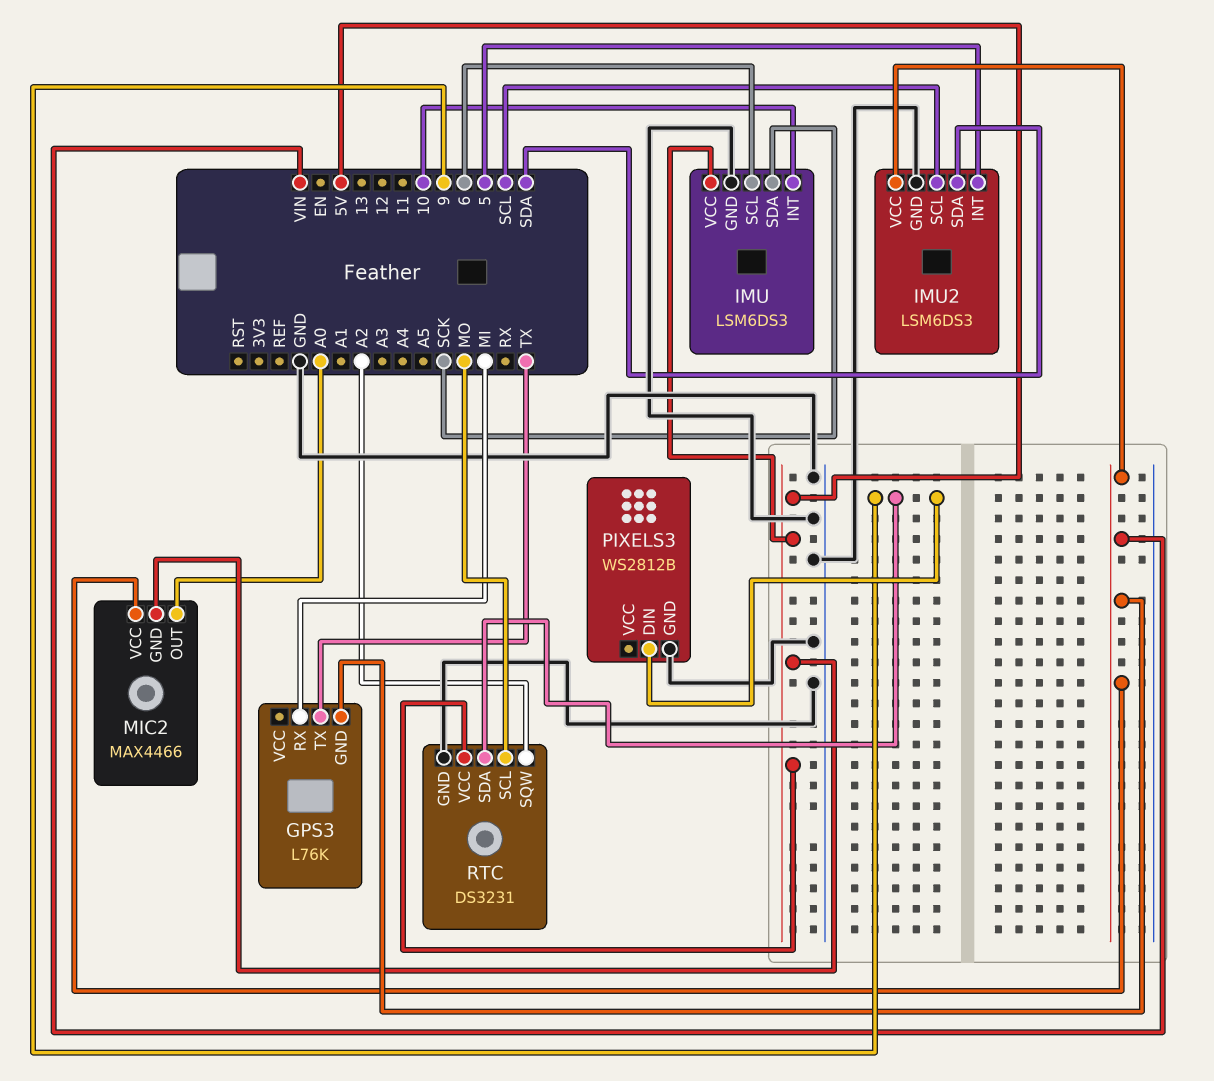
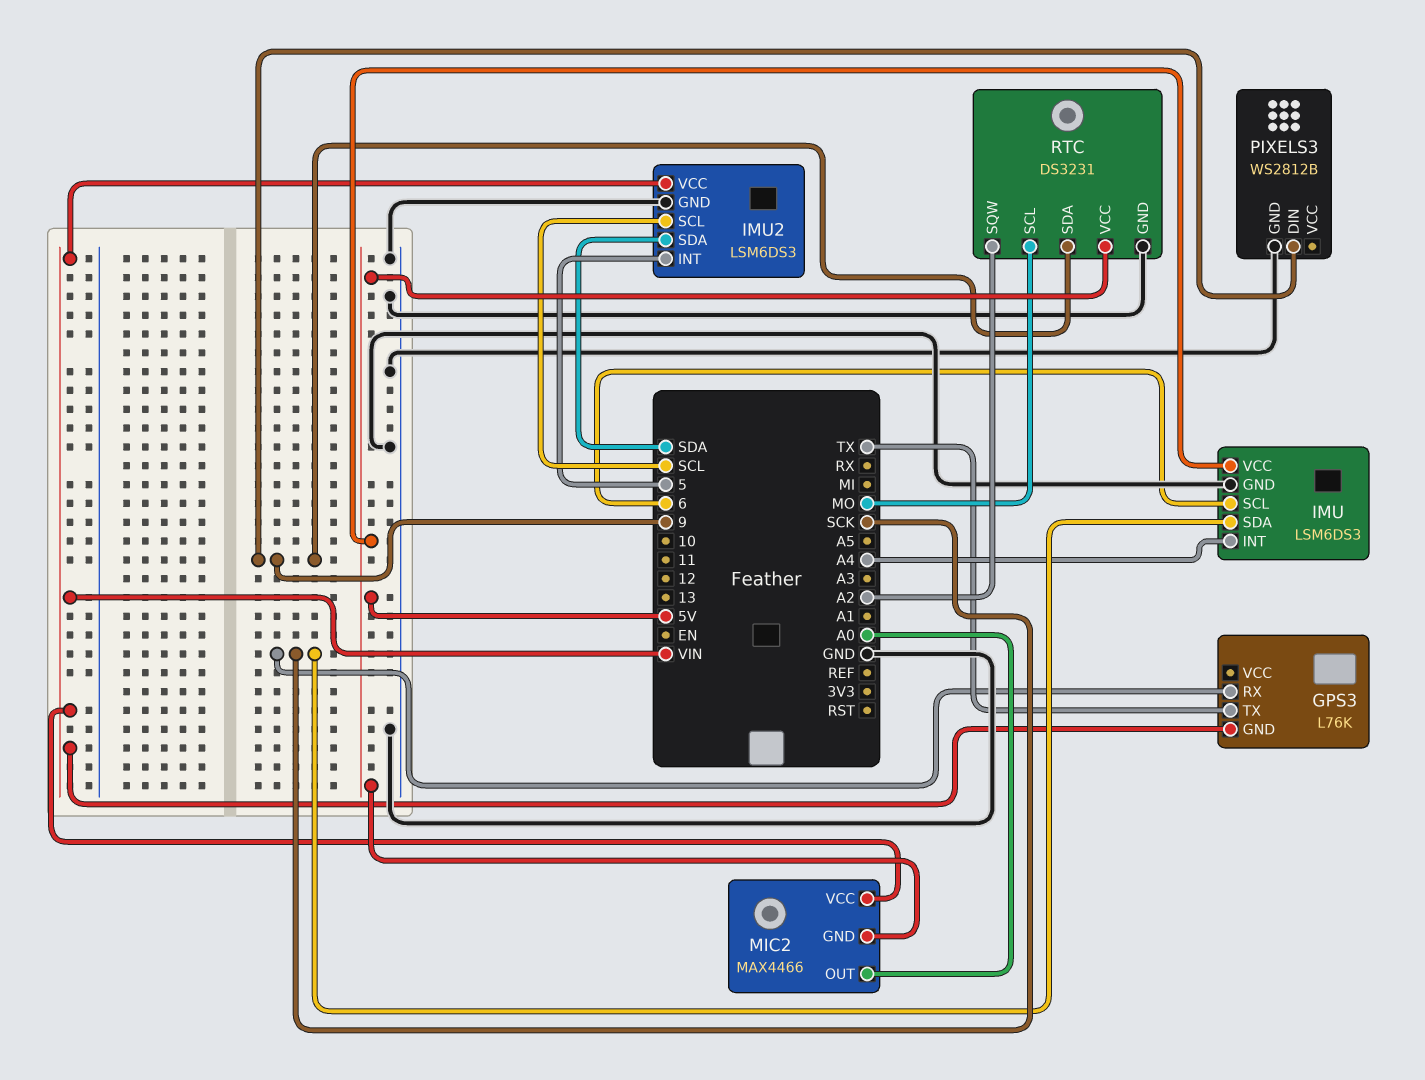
GPS3 pin RX: MI -> SCK
IMU pin INT: 10 -> A4

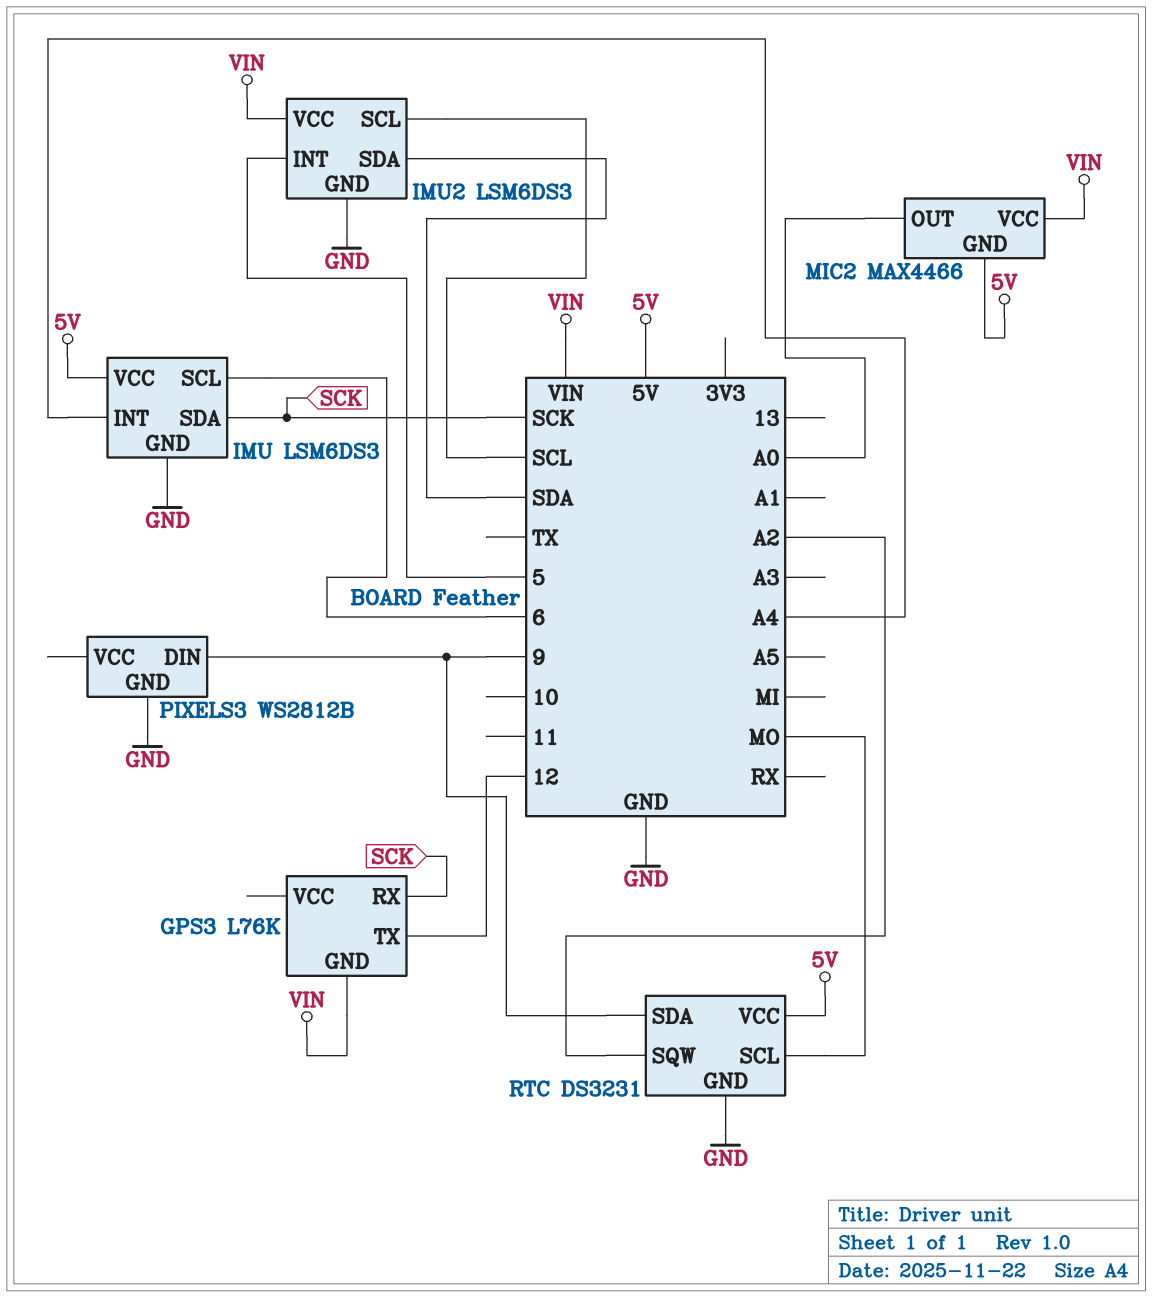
GPS3 pin TX: TX -> 12

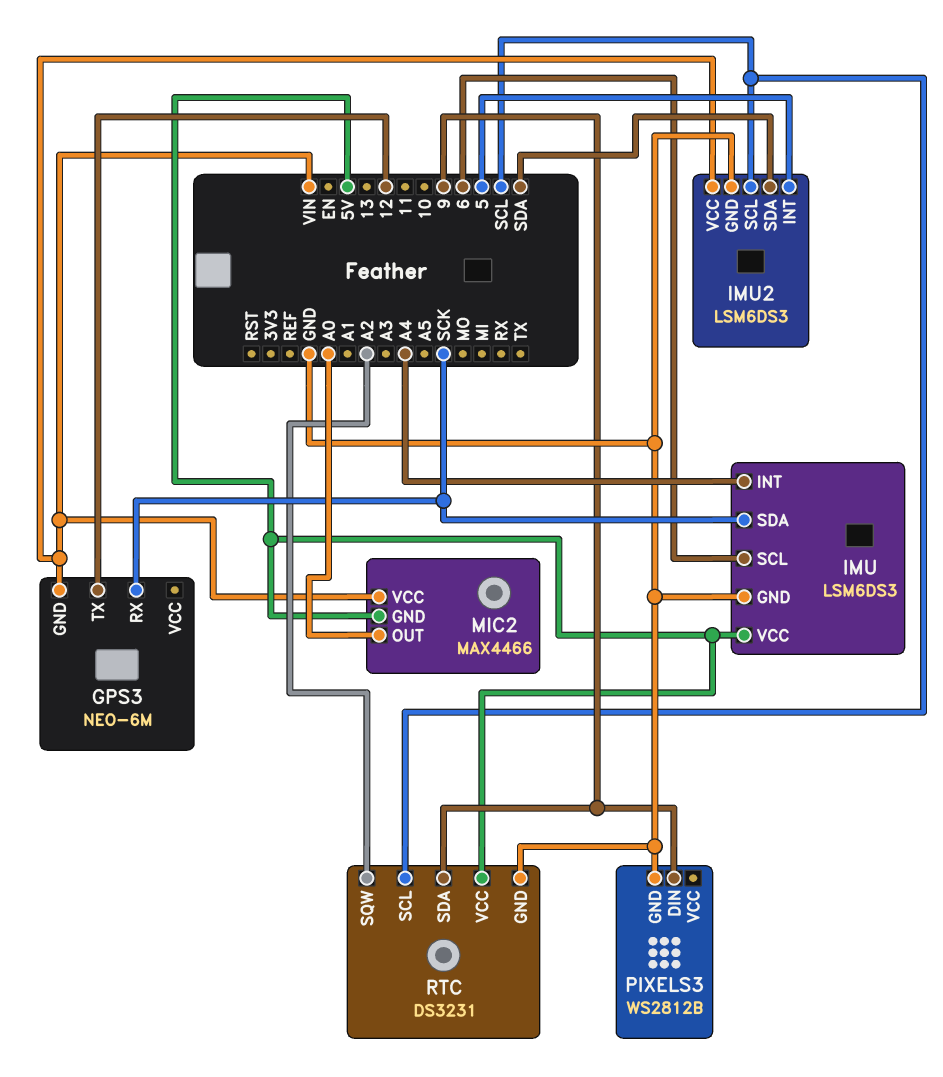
GPS3: L76K -> NEO-6M
RTC pin SCL: MO -> SCL

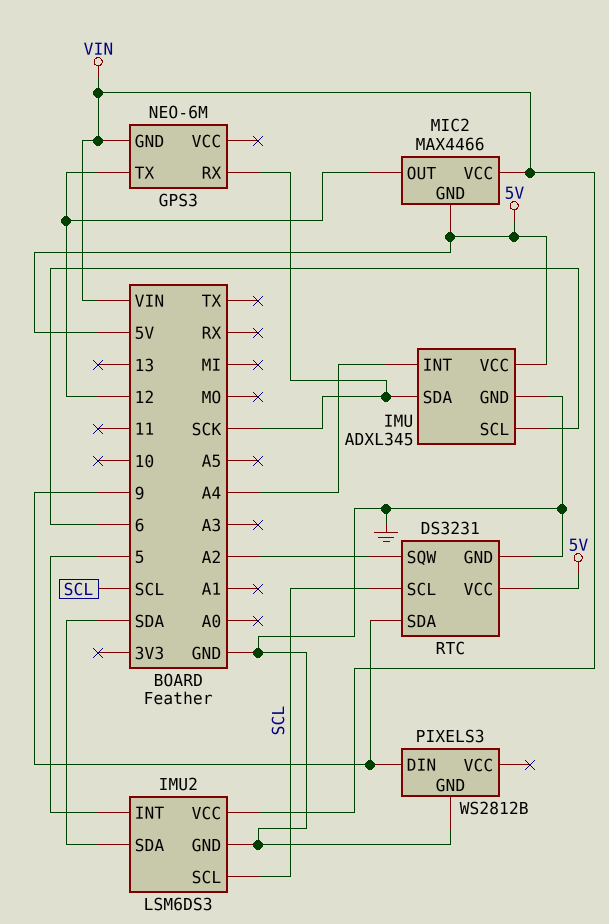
IMU: LSM6DS3 -> ADXL345
MIC2 pin OUT: A0 -> 12

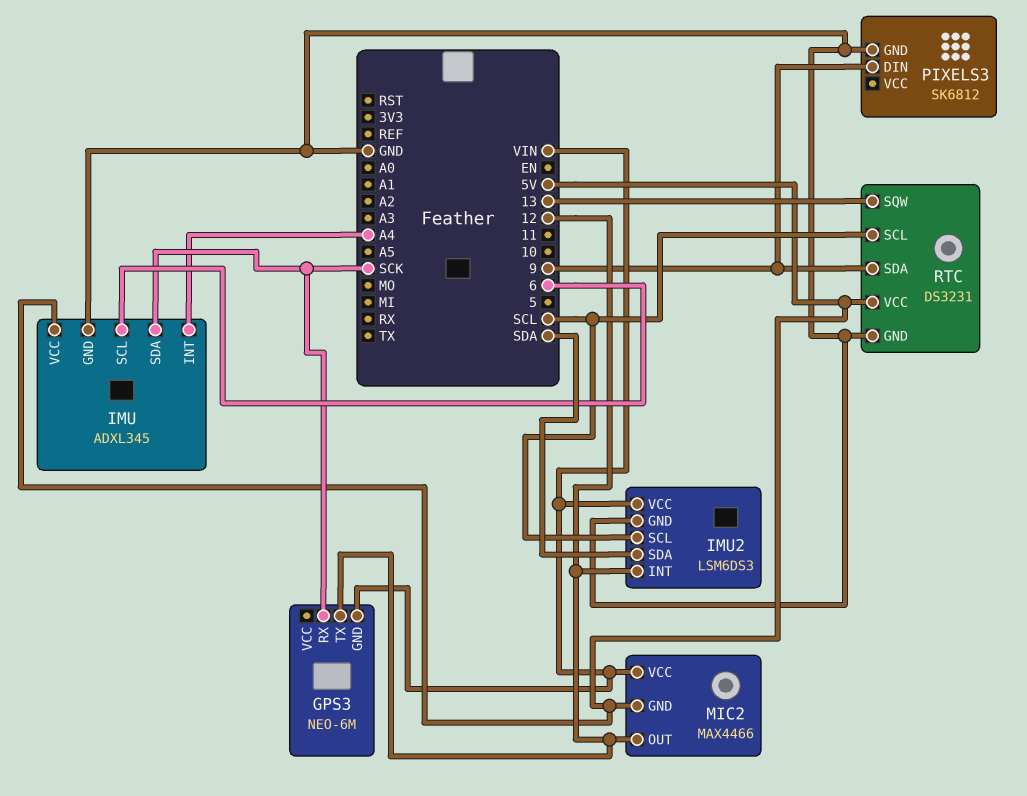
IMU2 pin INT: 5 -> 12
PIXELS3: WS2812B -> SK6812
RTC pin SQW: A2 -> 13

